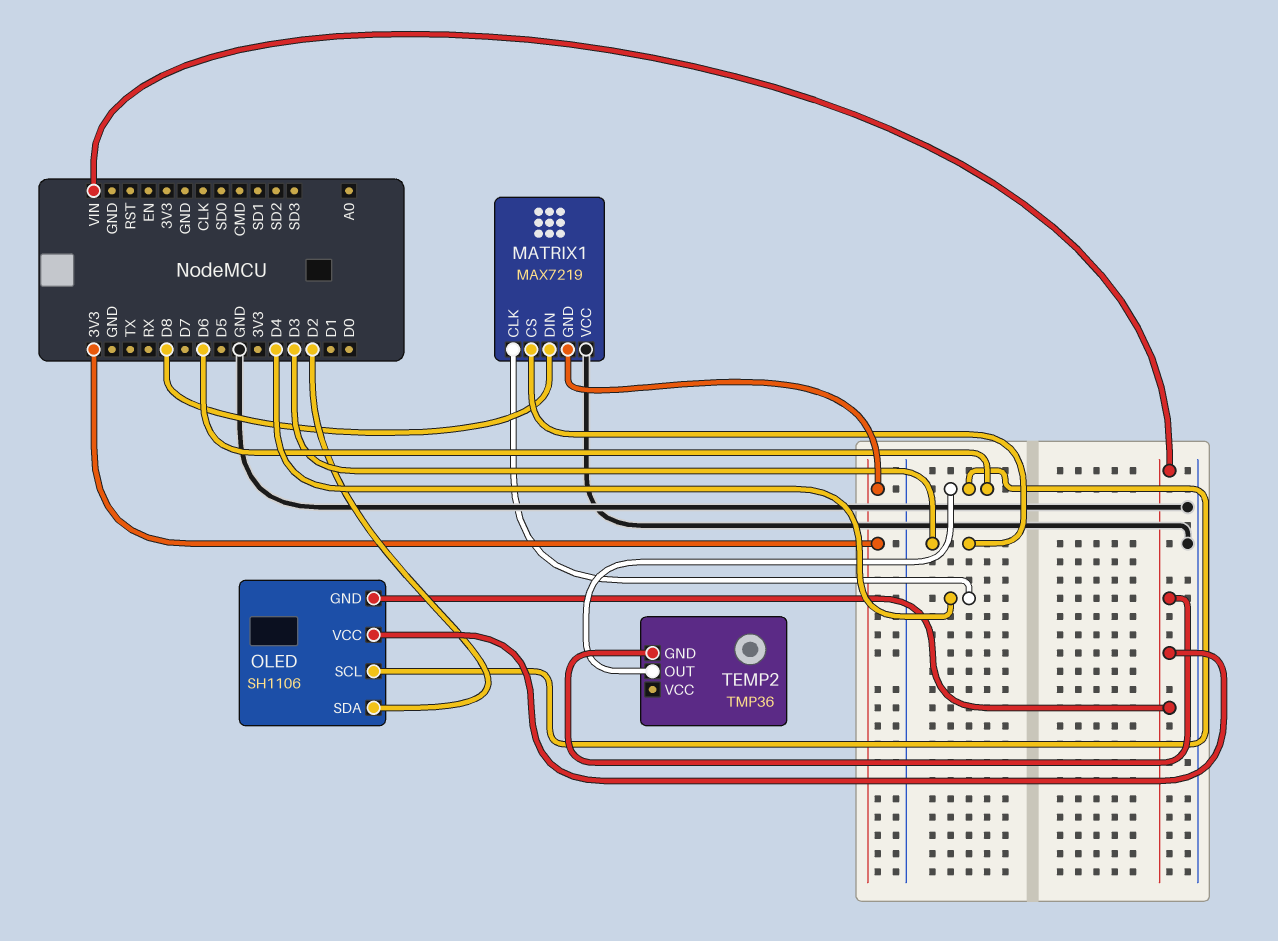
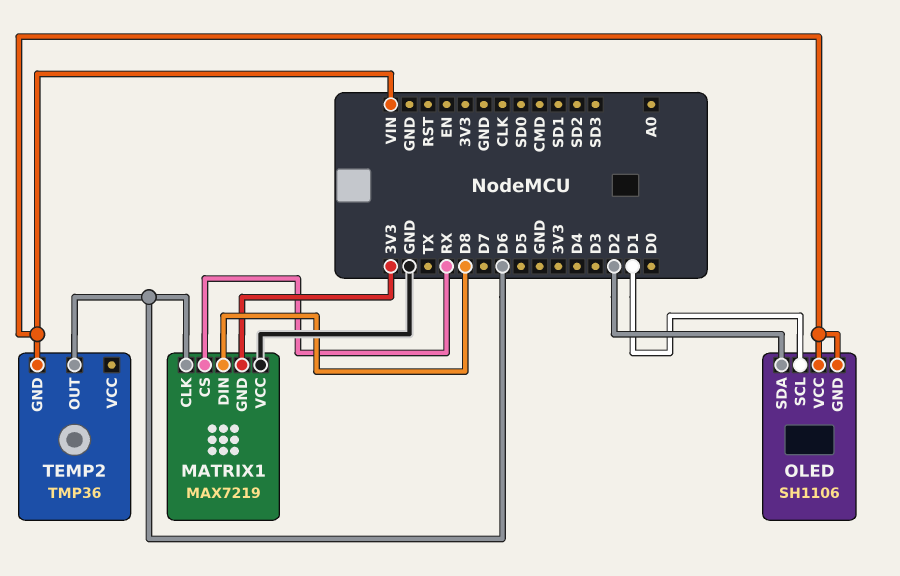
MATRIX1 pin CLK: D4 -> D6
MATRIX1 pin CS: D3 -> RX
OLED pin SCL: D6 -> D1

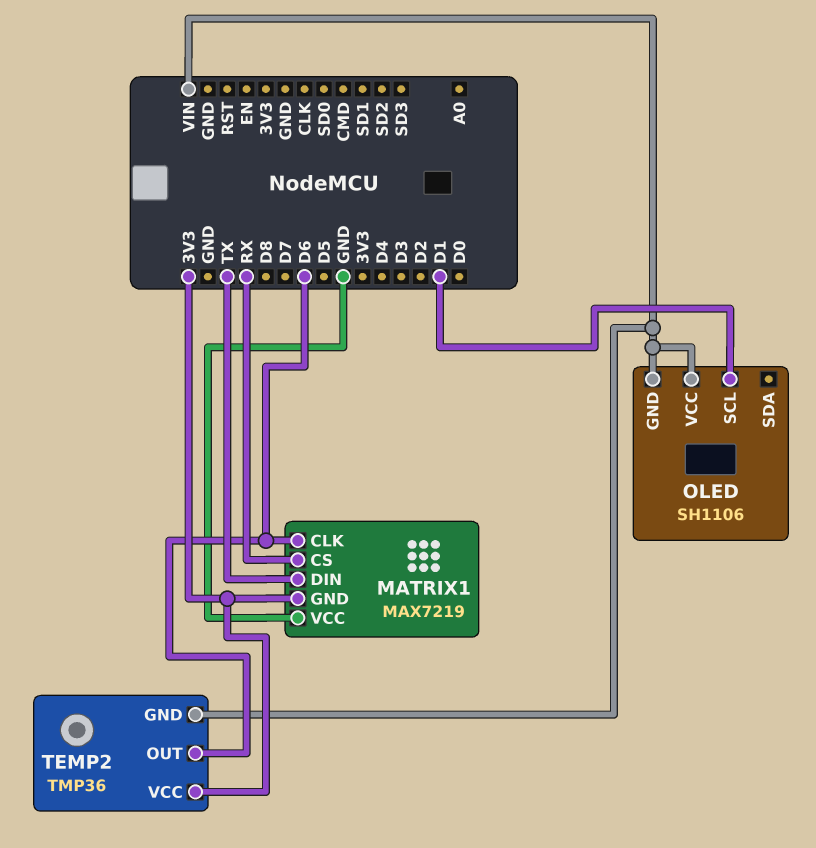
MATRIX1 pin DIN: D8 -> TX
OLED pin SDA: D2 -> none
TEMP2 pin VCC: none -> 3V3

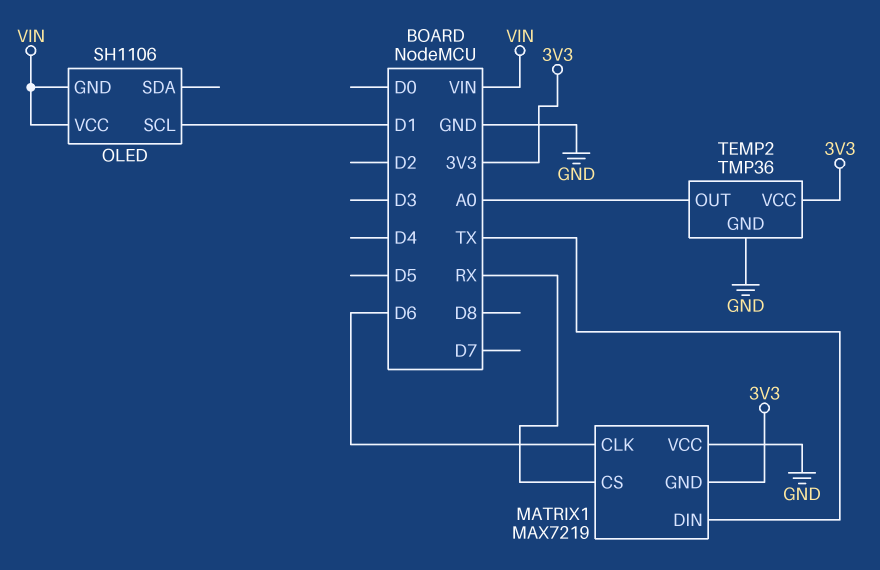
TEMP2 pin GND: VIN -> GND
TEMP2 pin OUT: D6 -> A0

